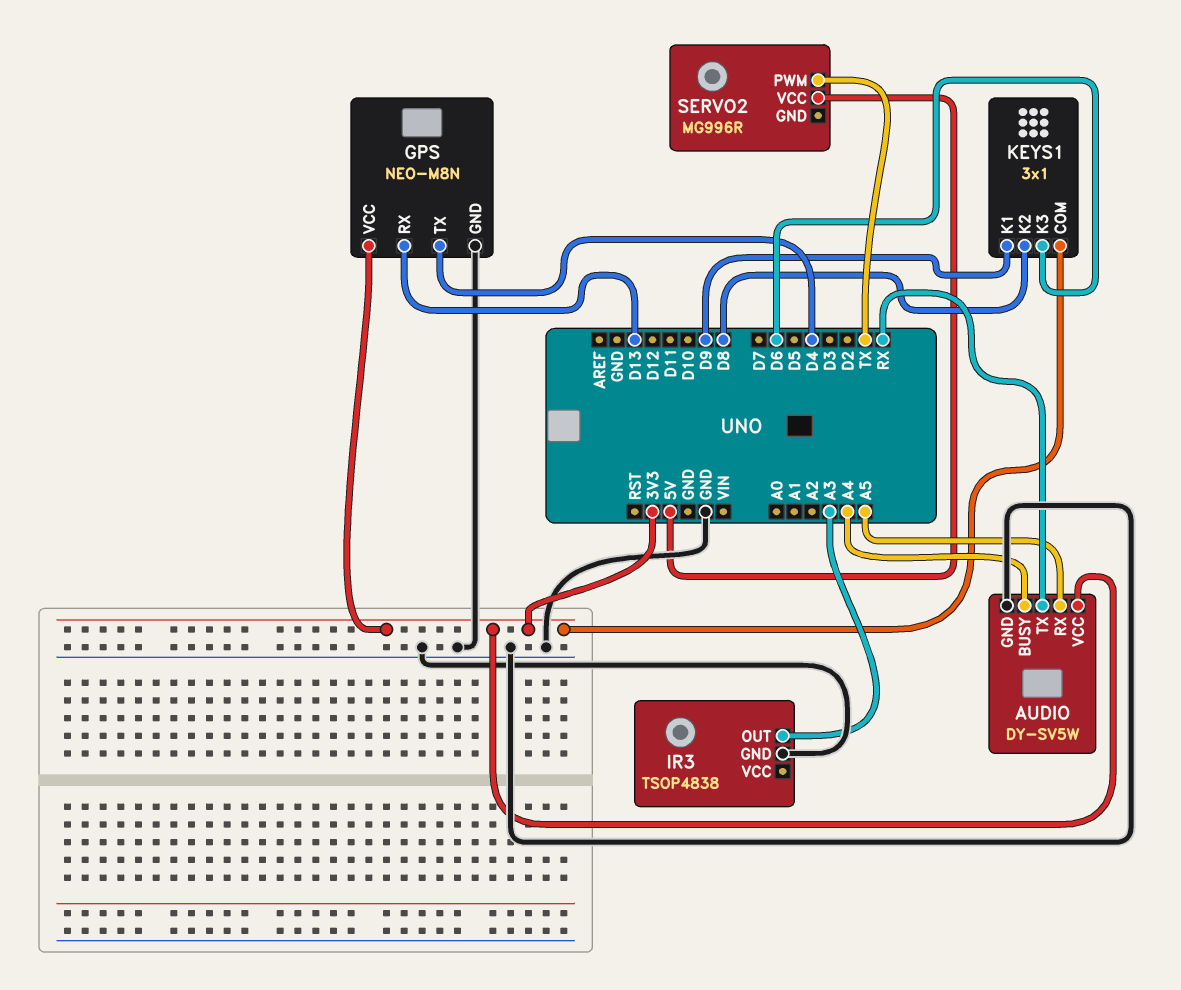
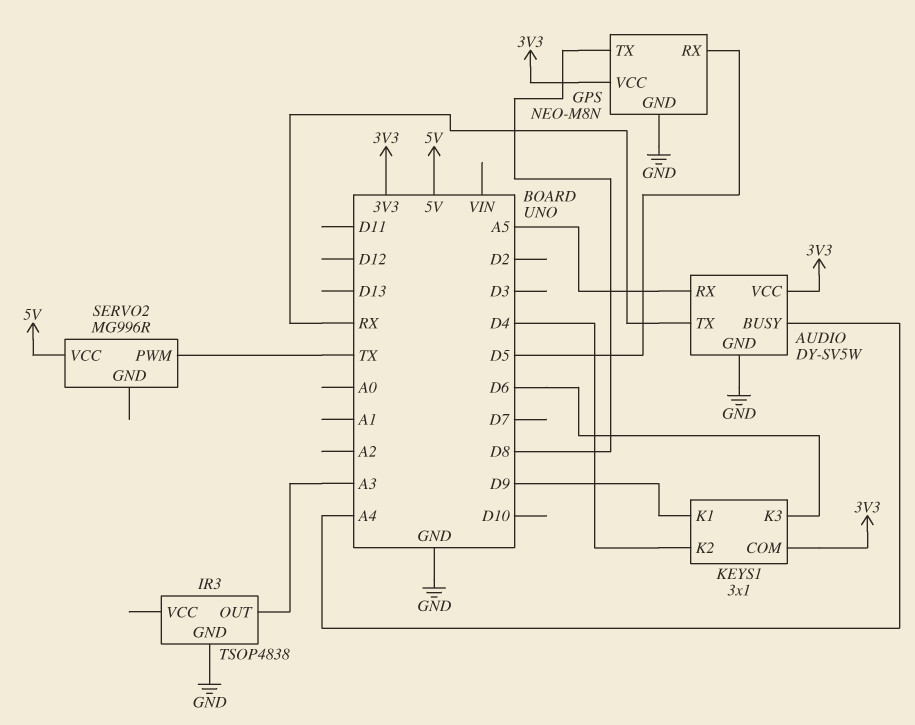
GPS pin RX: D13 -> D5
GPS pin TX: D4 -> D8
KEYS1 pin K2: D8 -> D4

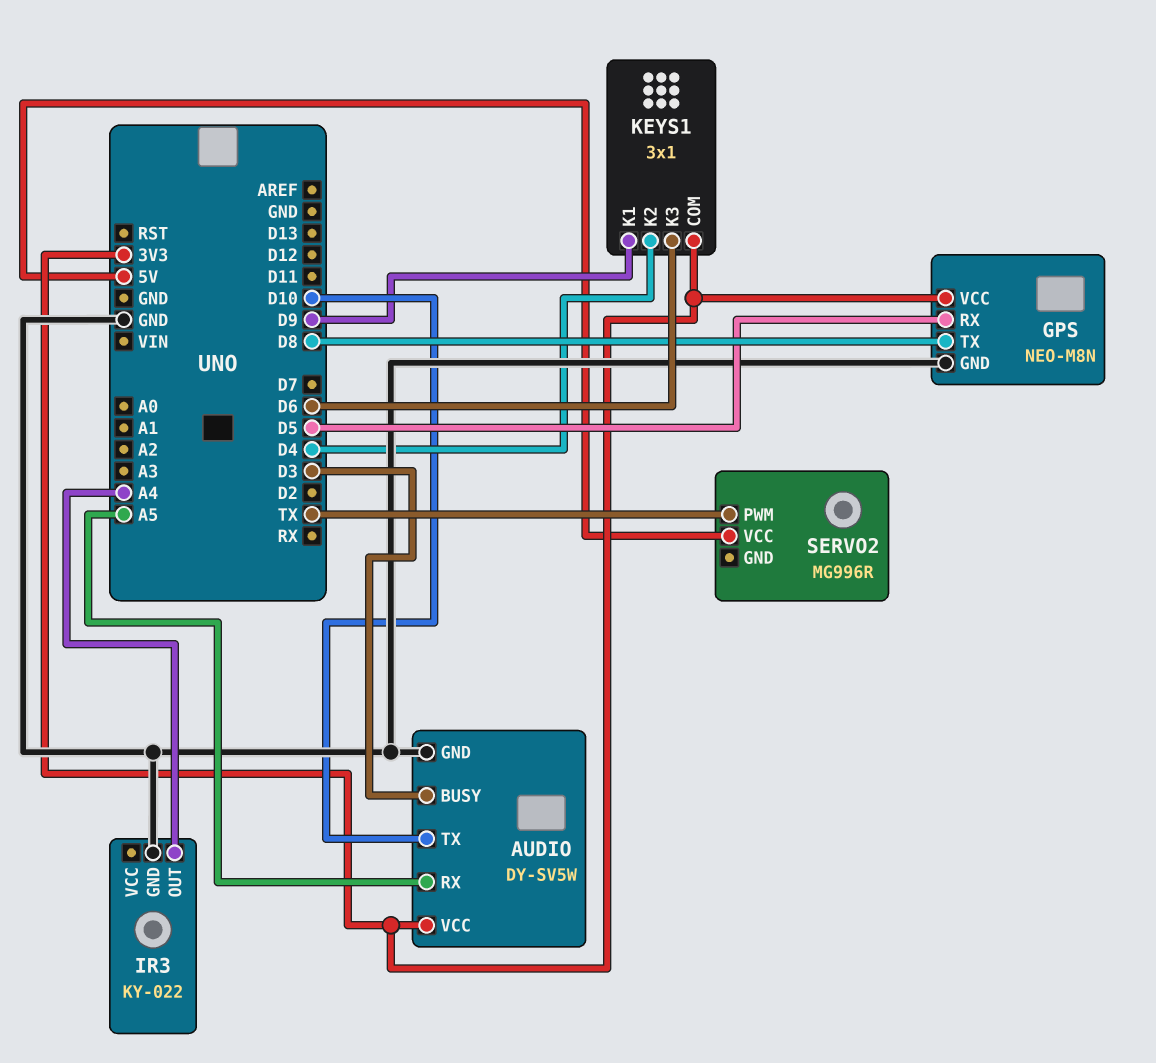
AUDIO pin BUSY: A4 -> D3
AUDIO pin TX: RX -> D10
IR3: TSOP4838 -> KY-022
IR3 pin OUT: A3 -> A4

